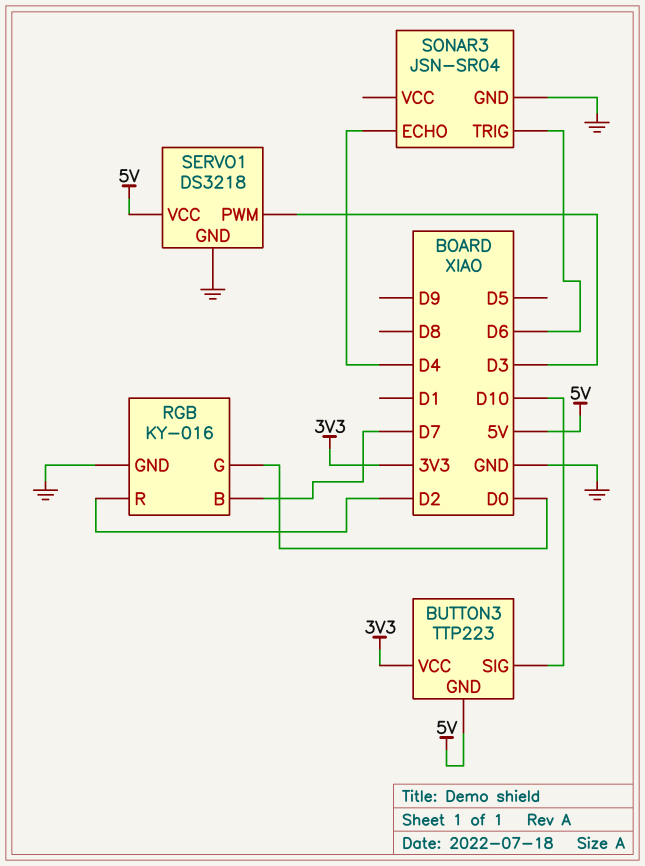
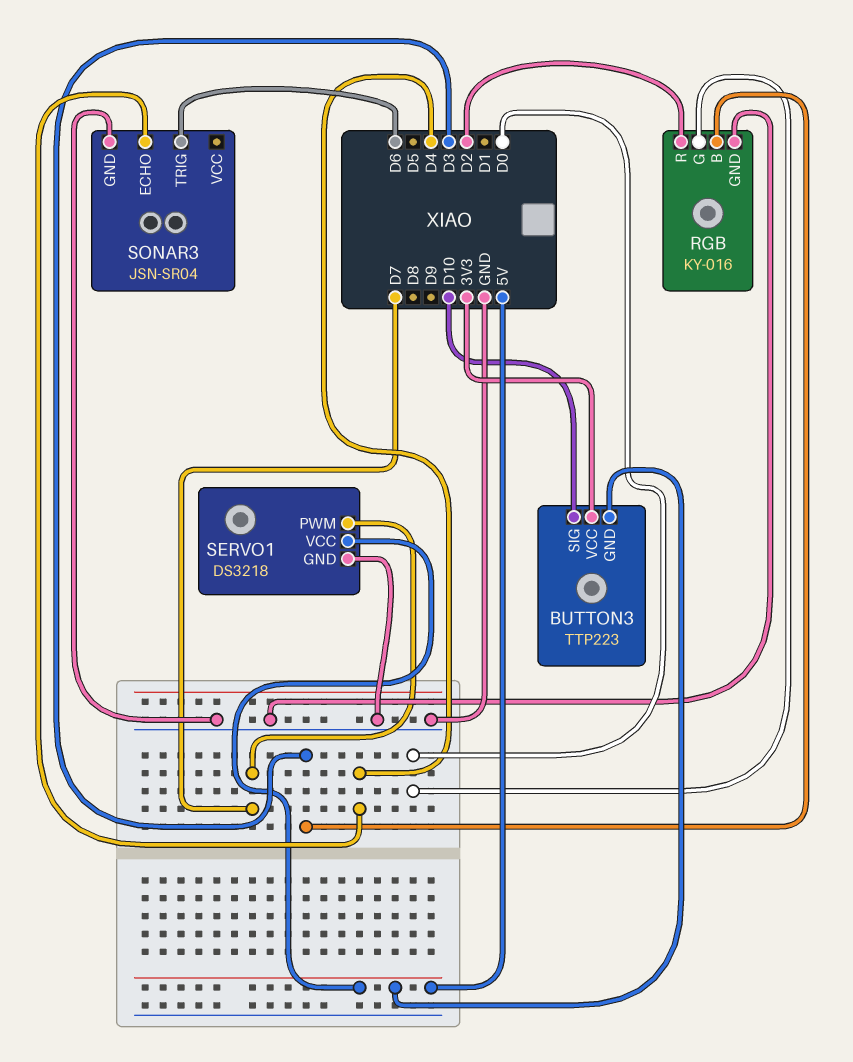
RGB pin B: D7 -> D3
SERVO1 pin PWM: D3 -> D7

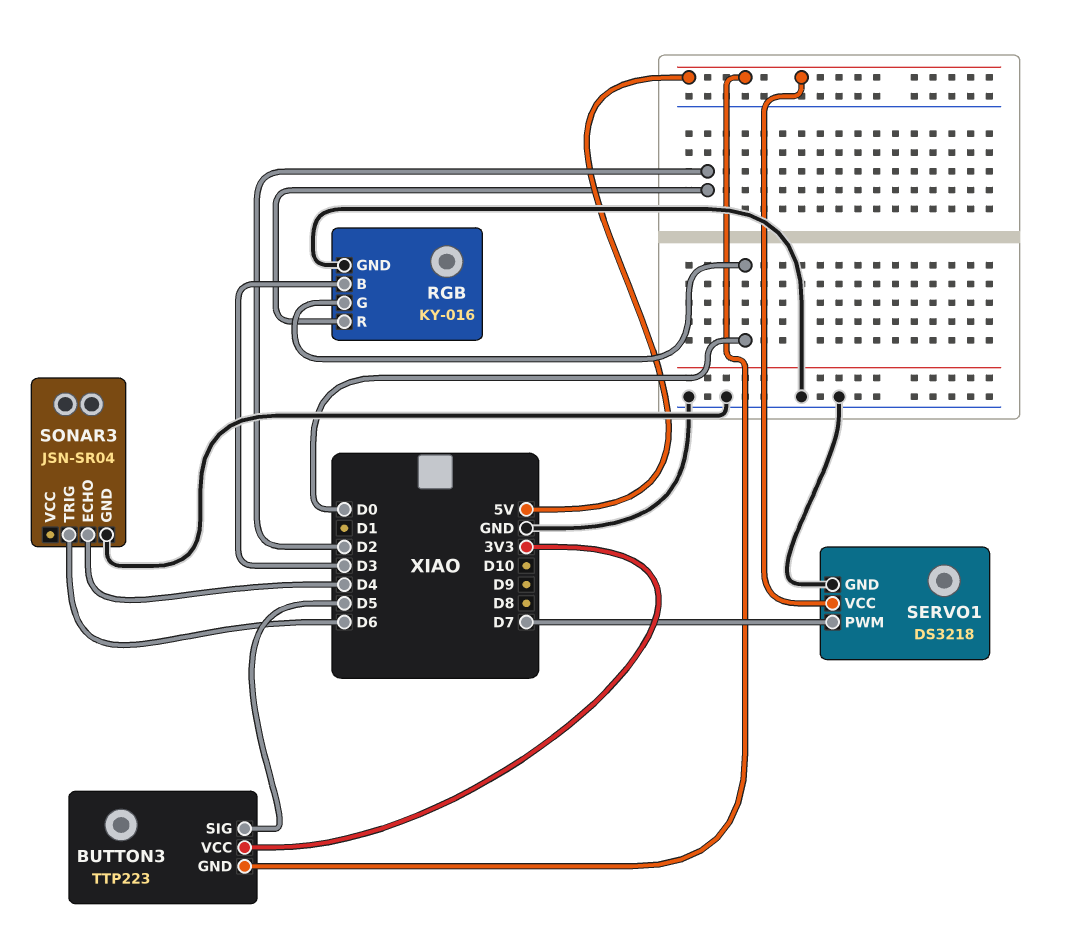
BUTTON3 pin SIG: D10 -> D5

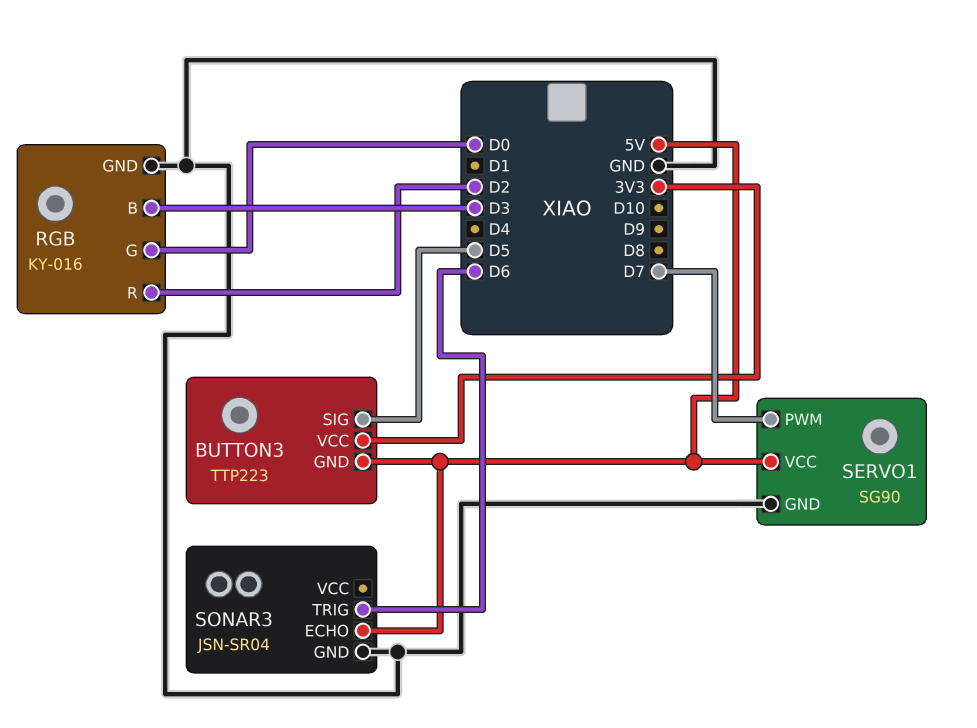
SERVO1: DS3218 -> SG90
SONAR3 pin ECHO: D4 -> 5V

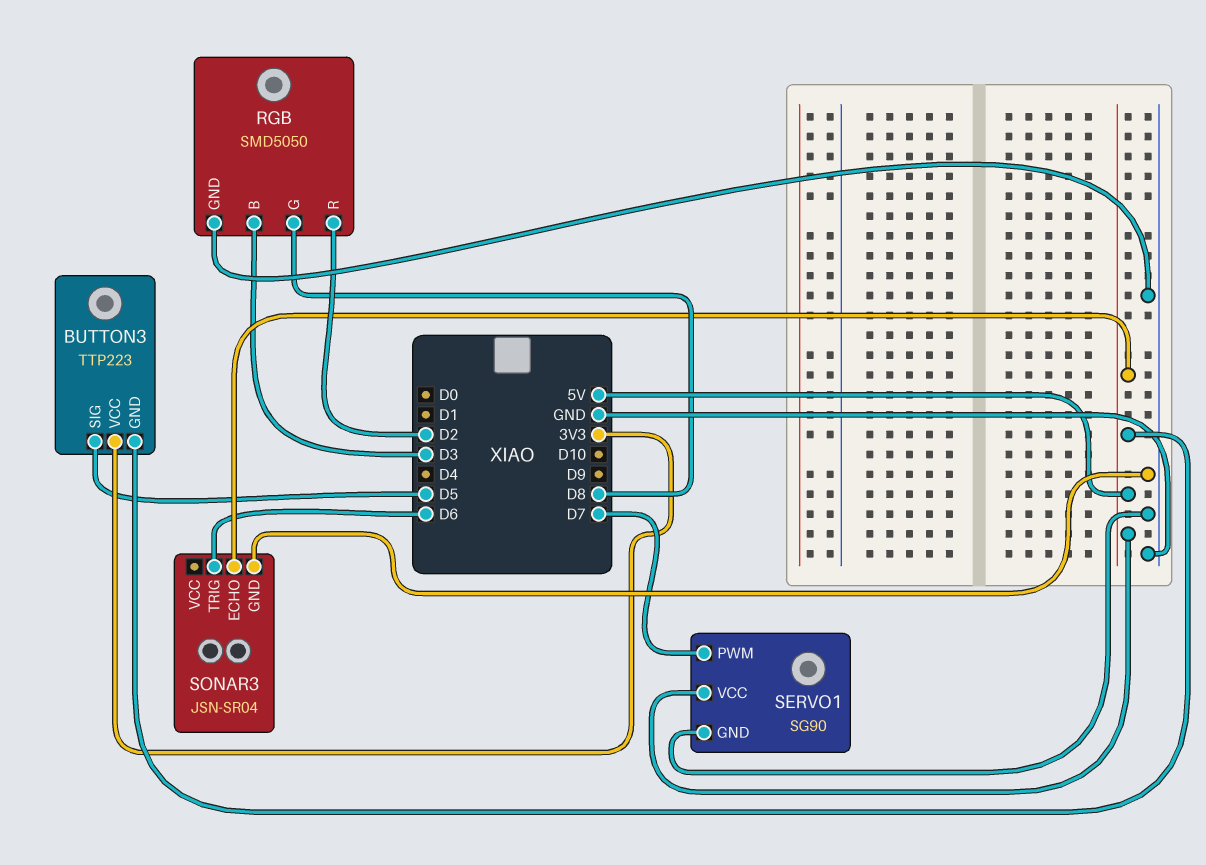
RGB: KY-016 -> SMD5050
RGB pin G: D0 -> D8

